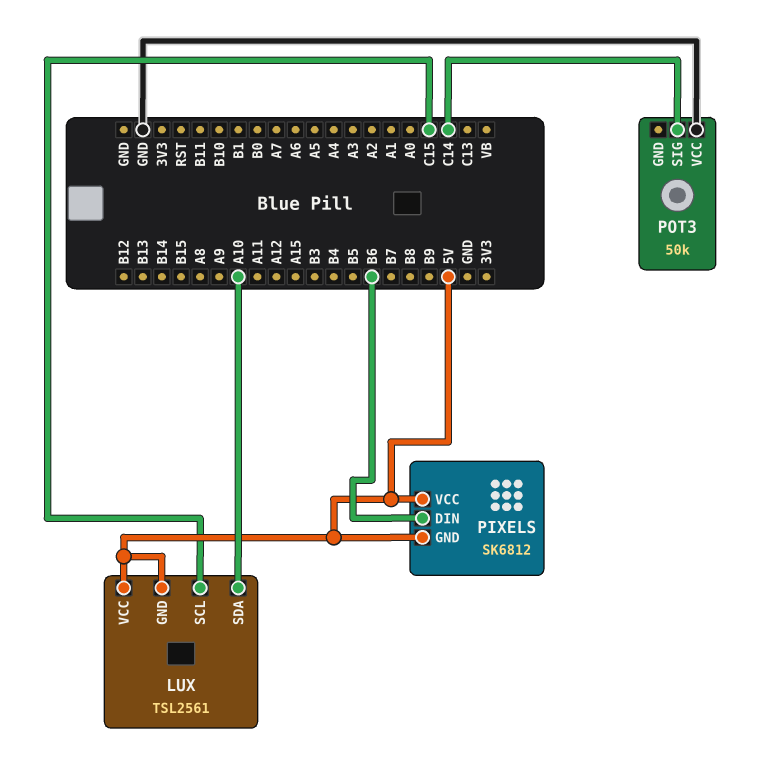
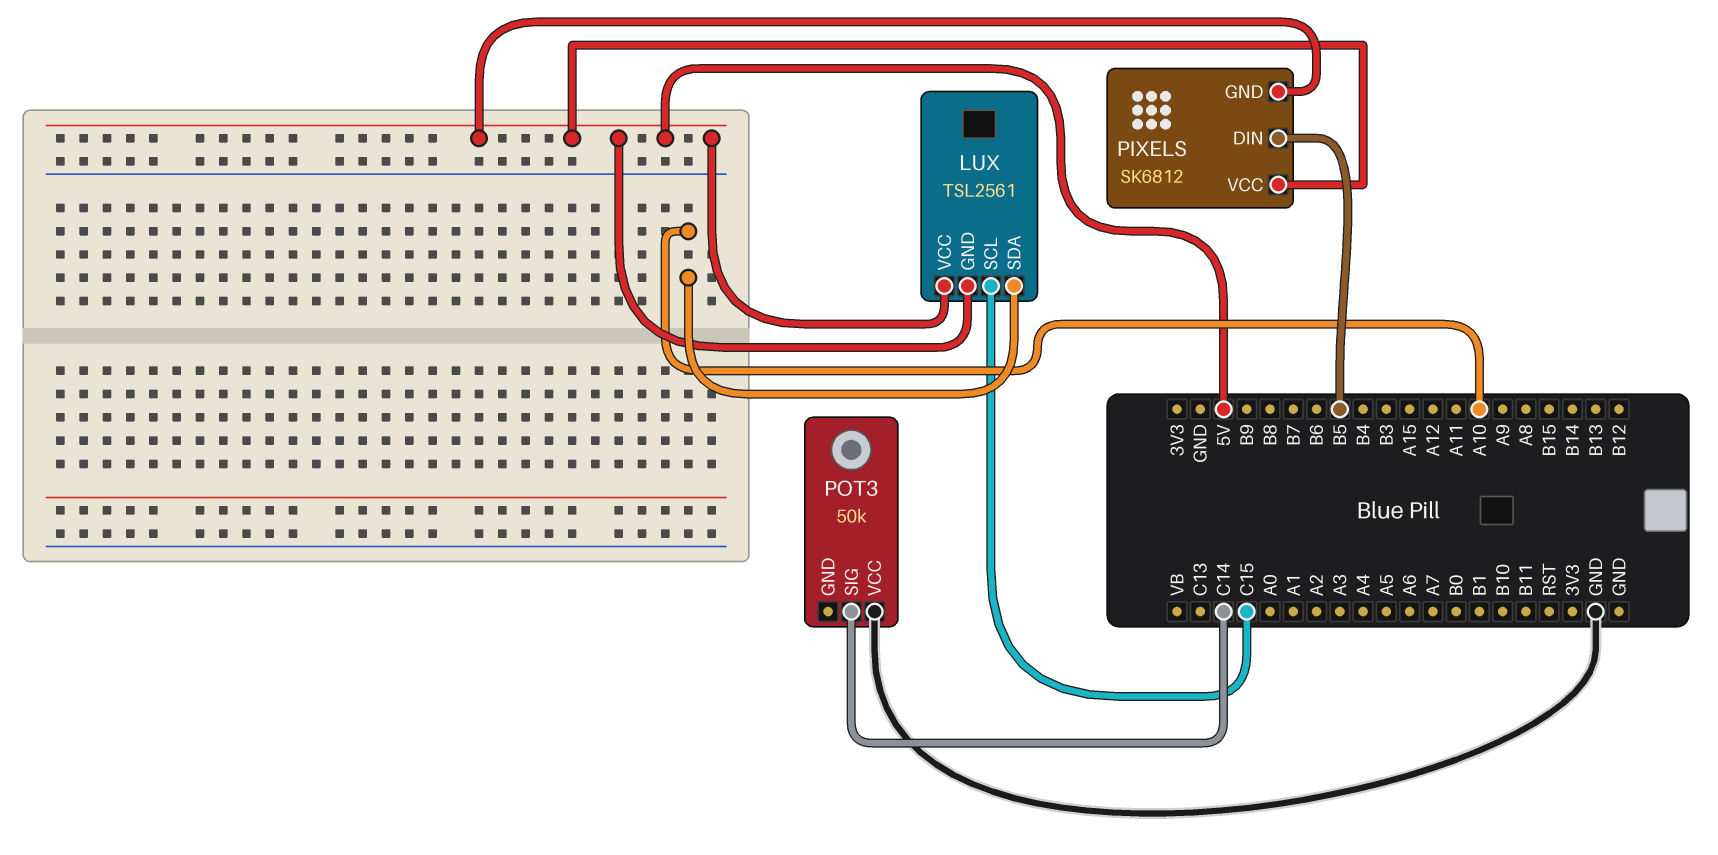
PIXELS pin DIN: B6 -> B5

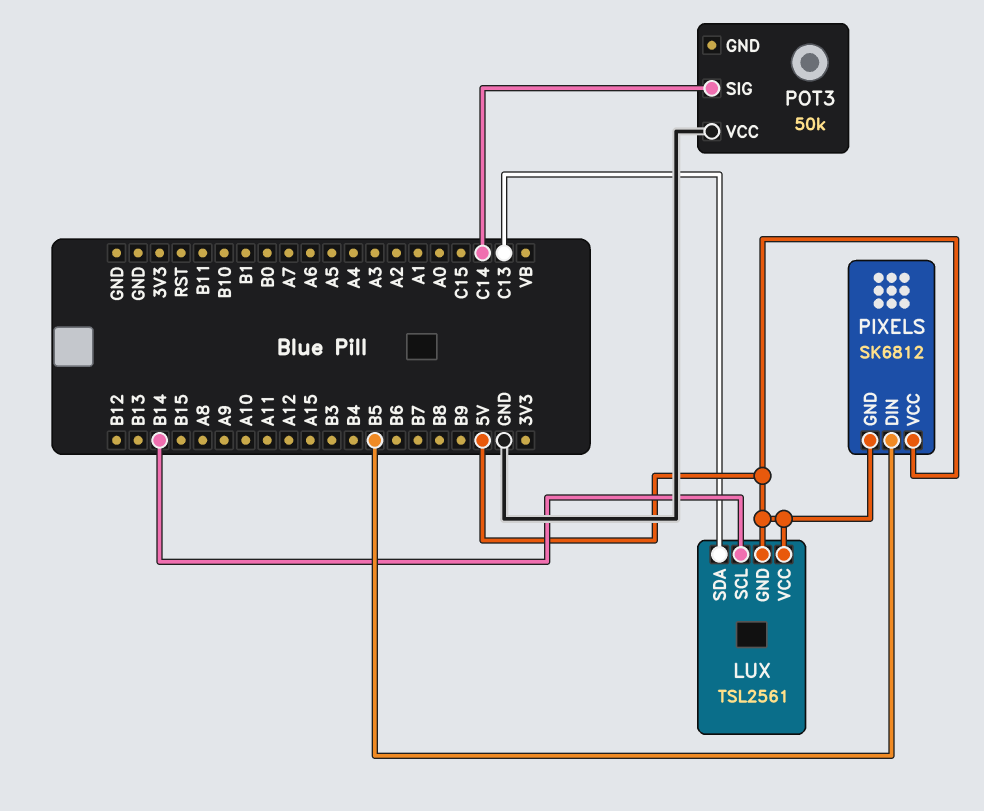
LUX pin SCL: C15 -> B14
LUX pin SDA: A10 -> C13

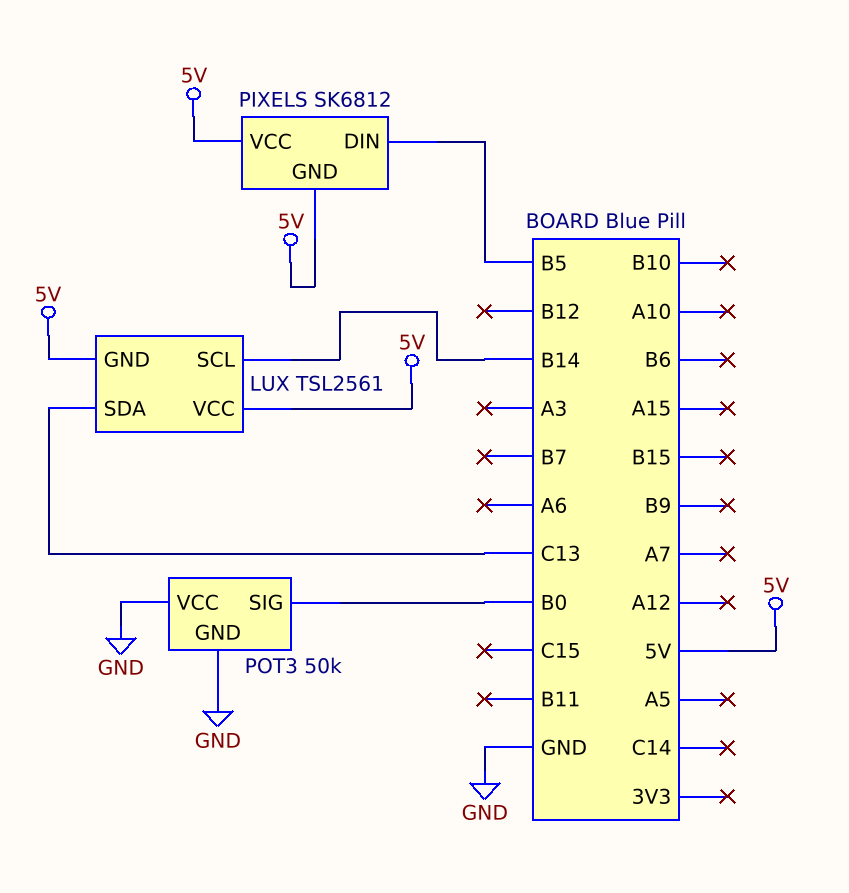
POT3 pin GND: none -> GND
POT3 pin SIG: C14 -> B0

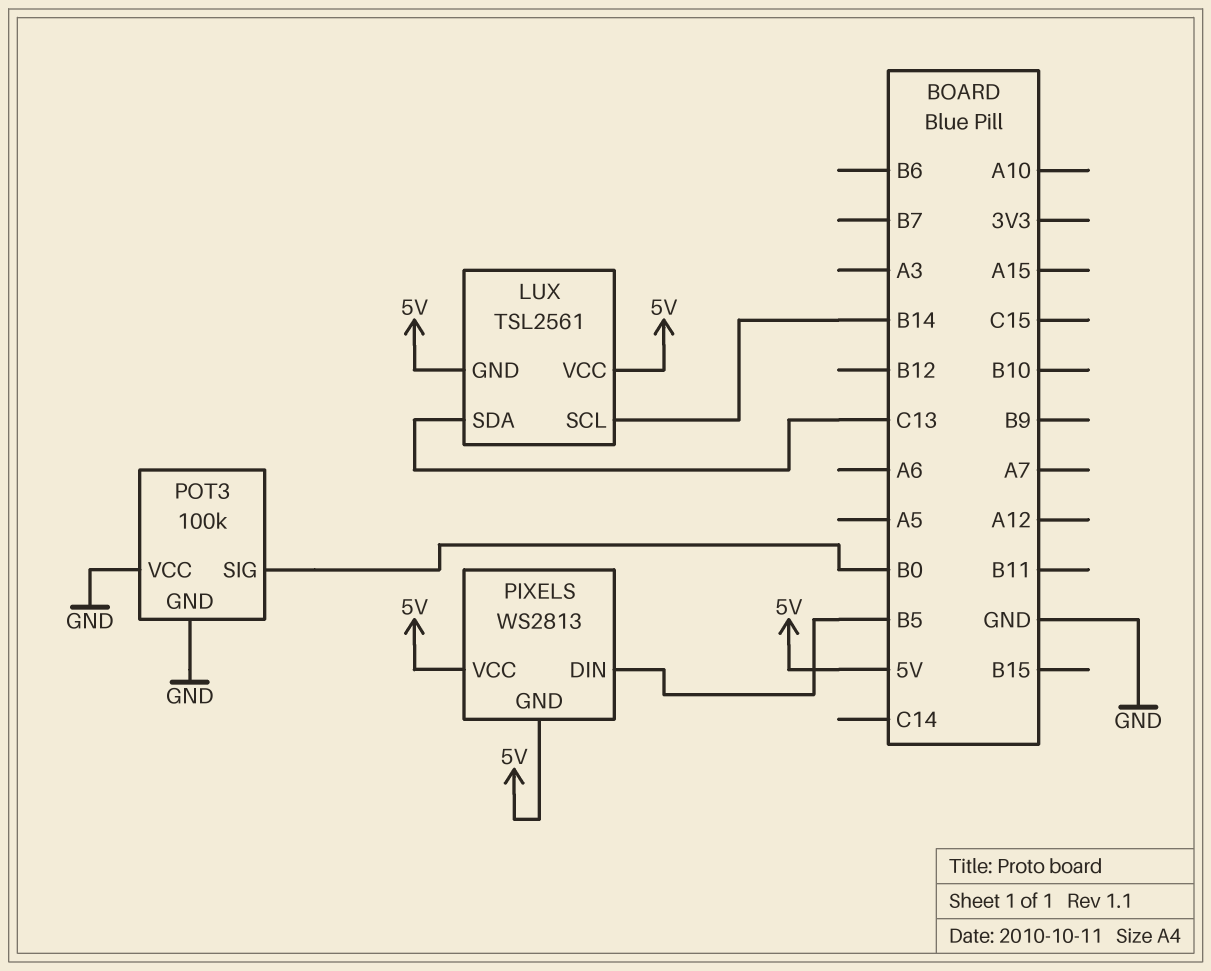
PIXELS: SK6812 -> WS2813
POT3: 50k -> 100k

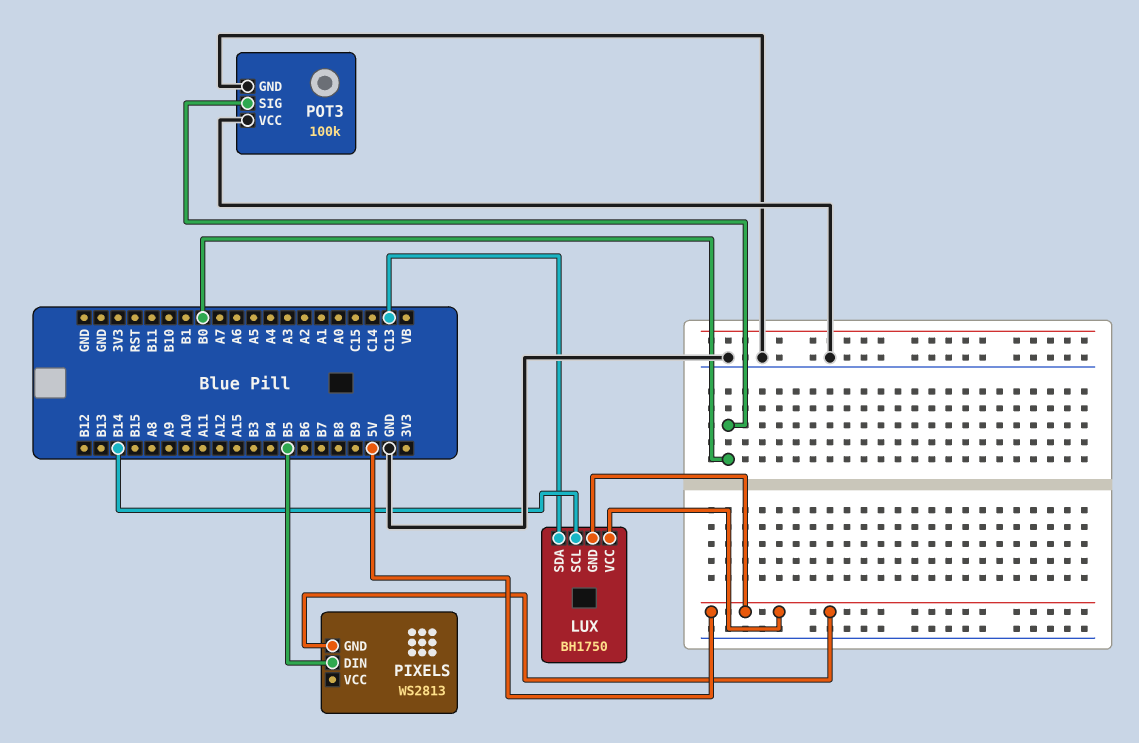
LUX: TSL2561 -> BH1750
PIXELS pin VCC: 5V -> none

